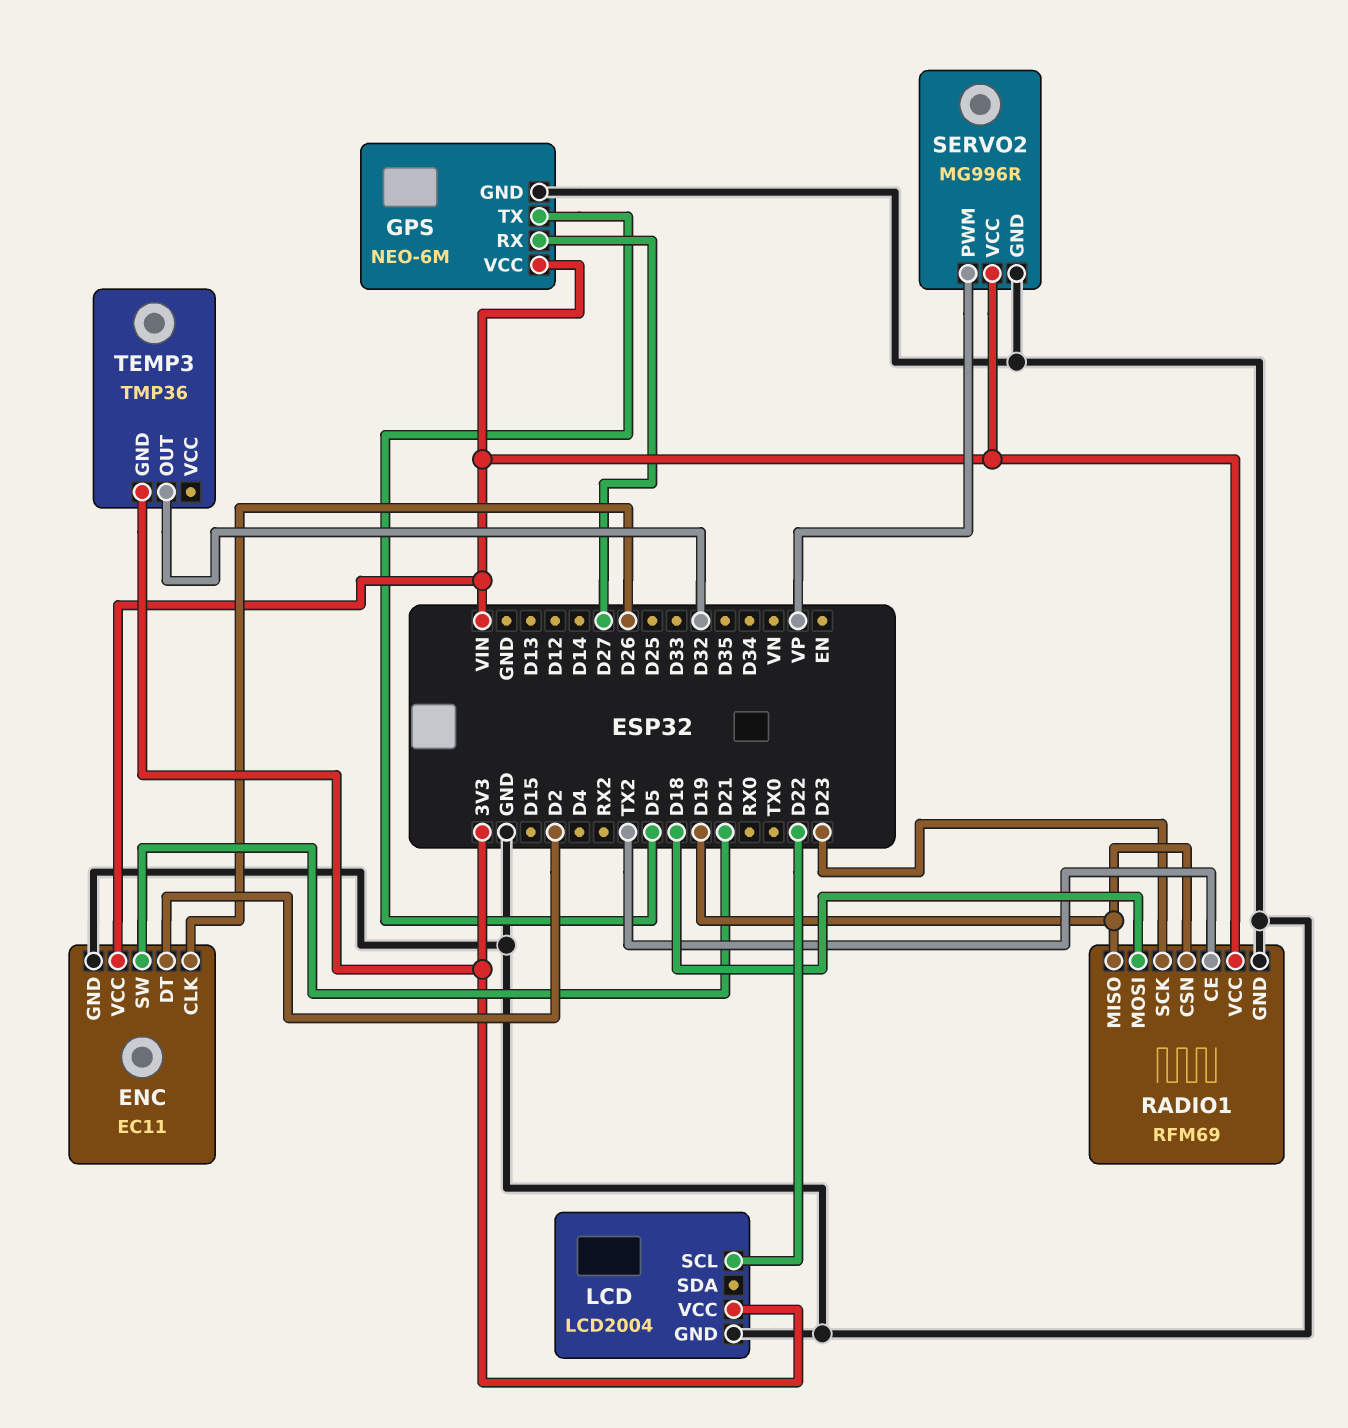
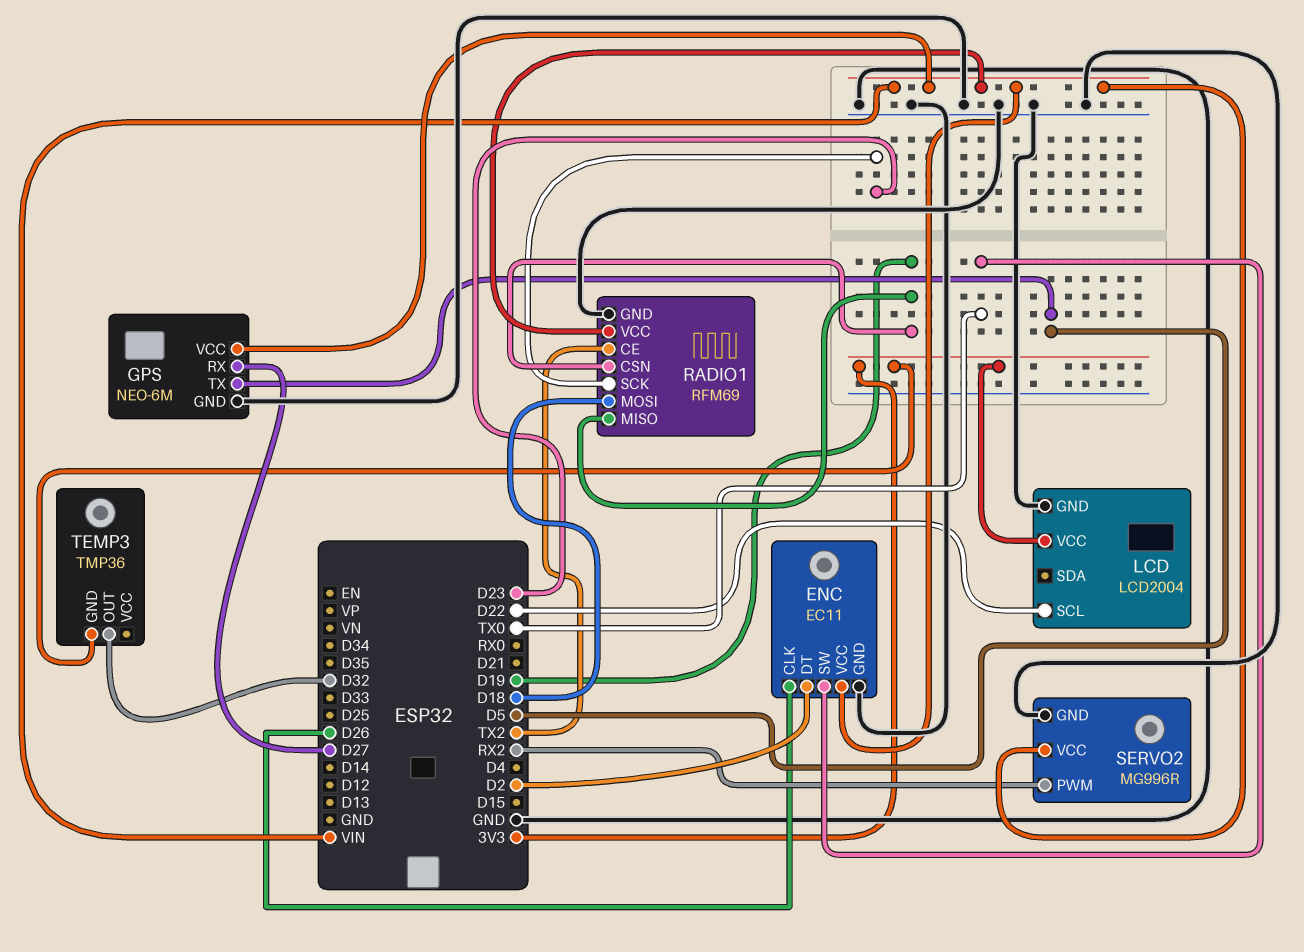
ENC pin SW: D21 -> TX0
SERVO2 pin PWM: VP -> RX2

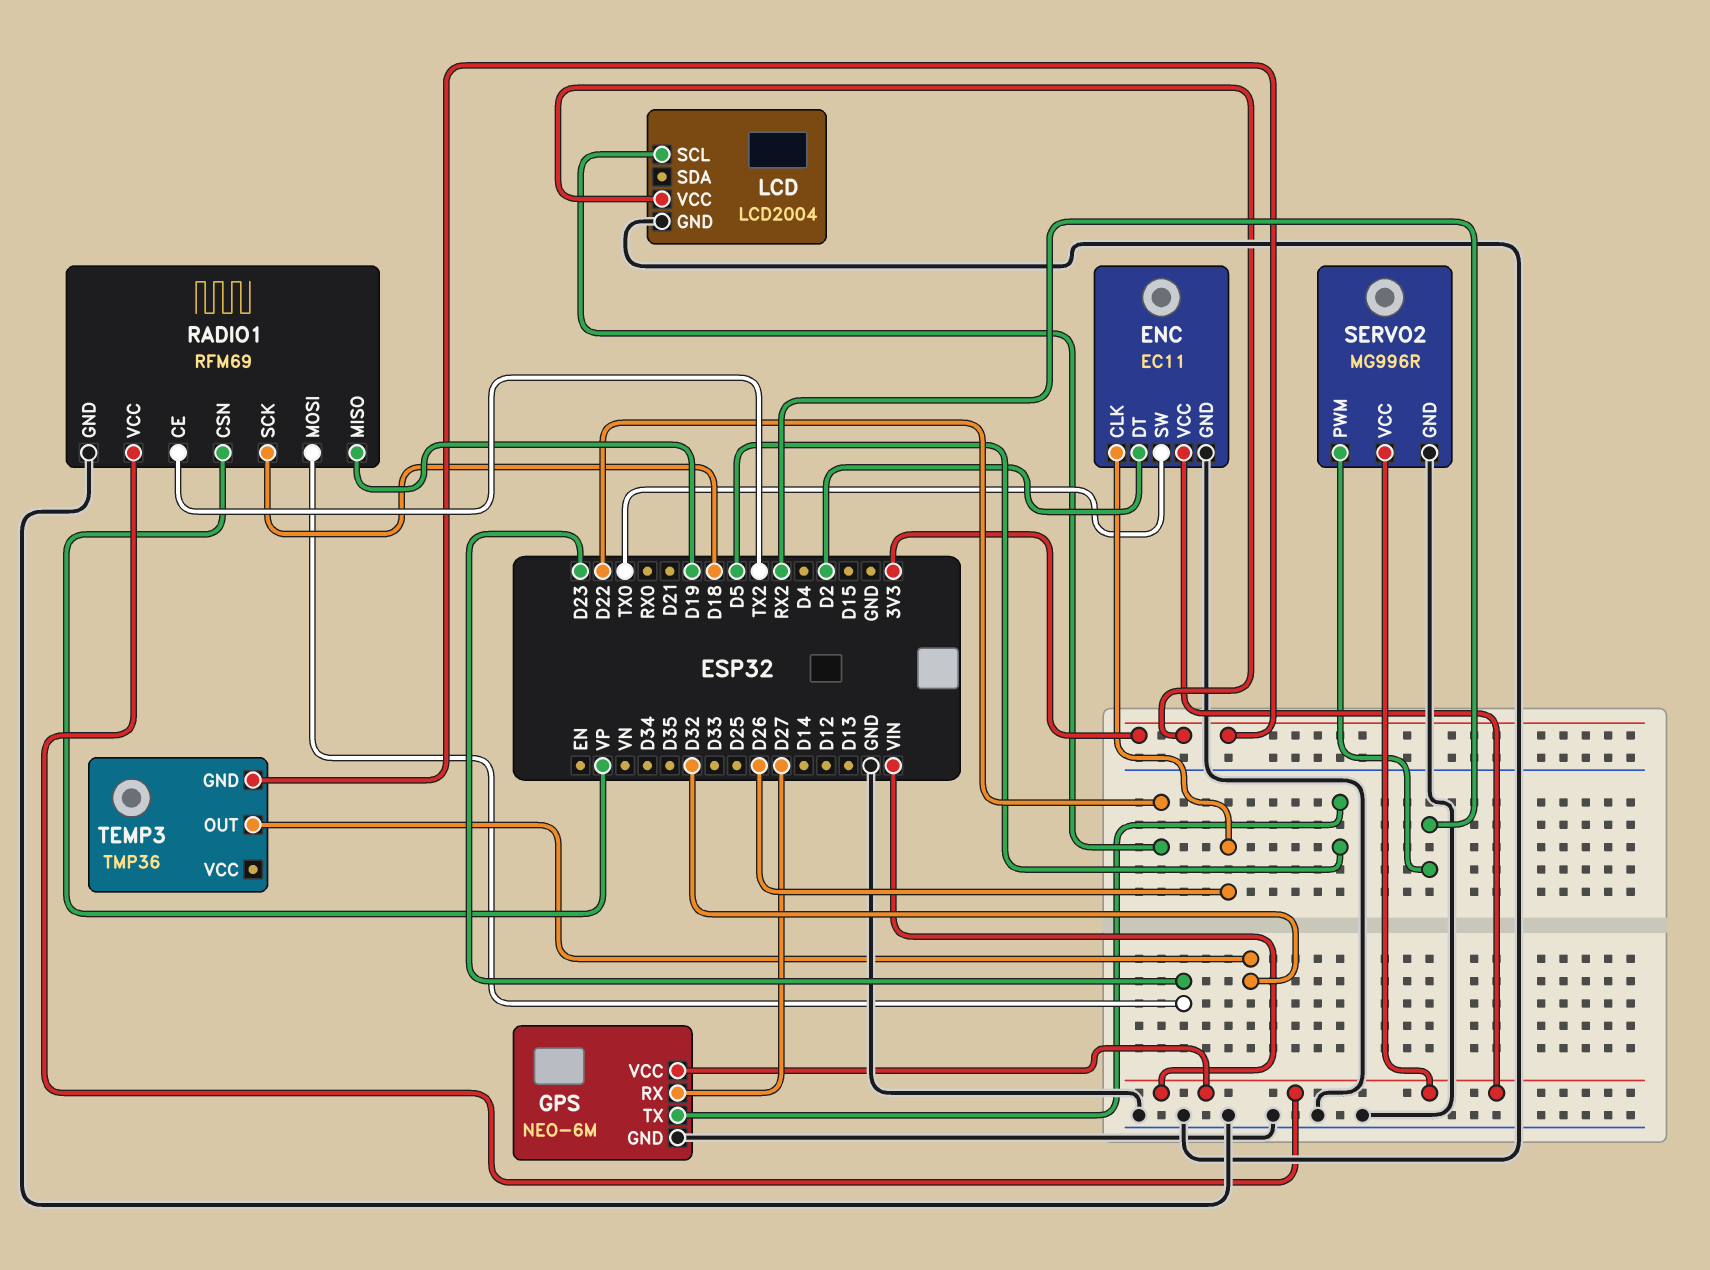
RADIO1 pin CSN: D19 -> VP
RADIO1 pin MOSI: D18 -> D23
RADIO1 pin SCK: D23 -> D18

